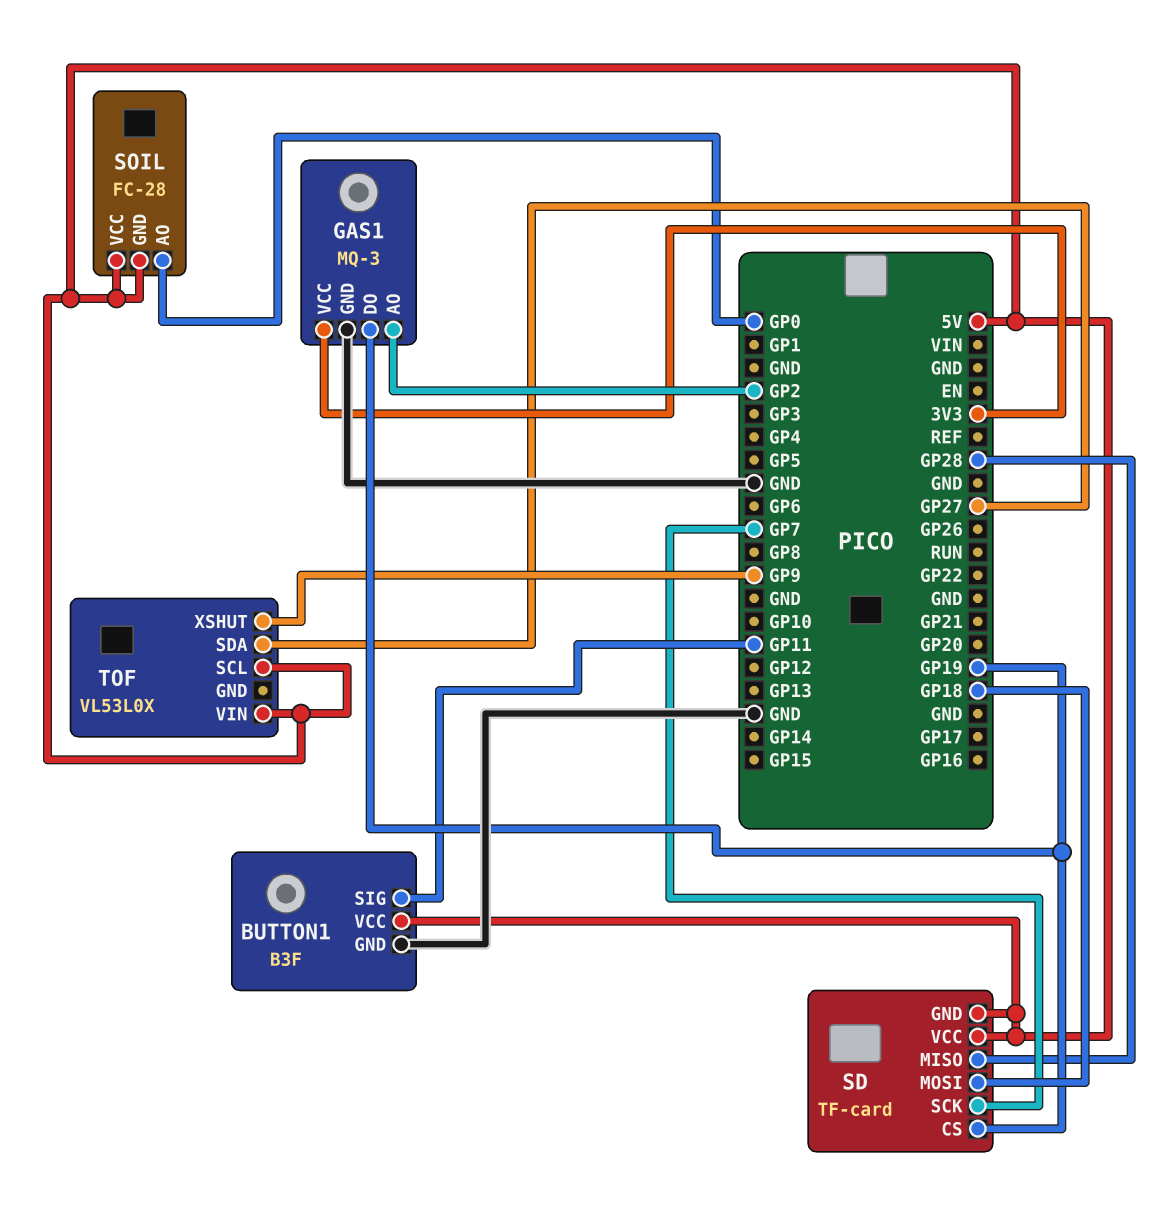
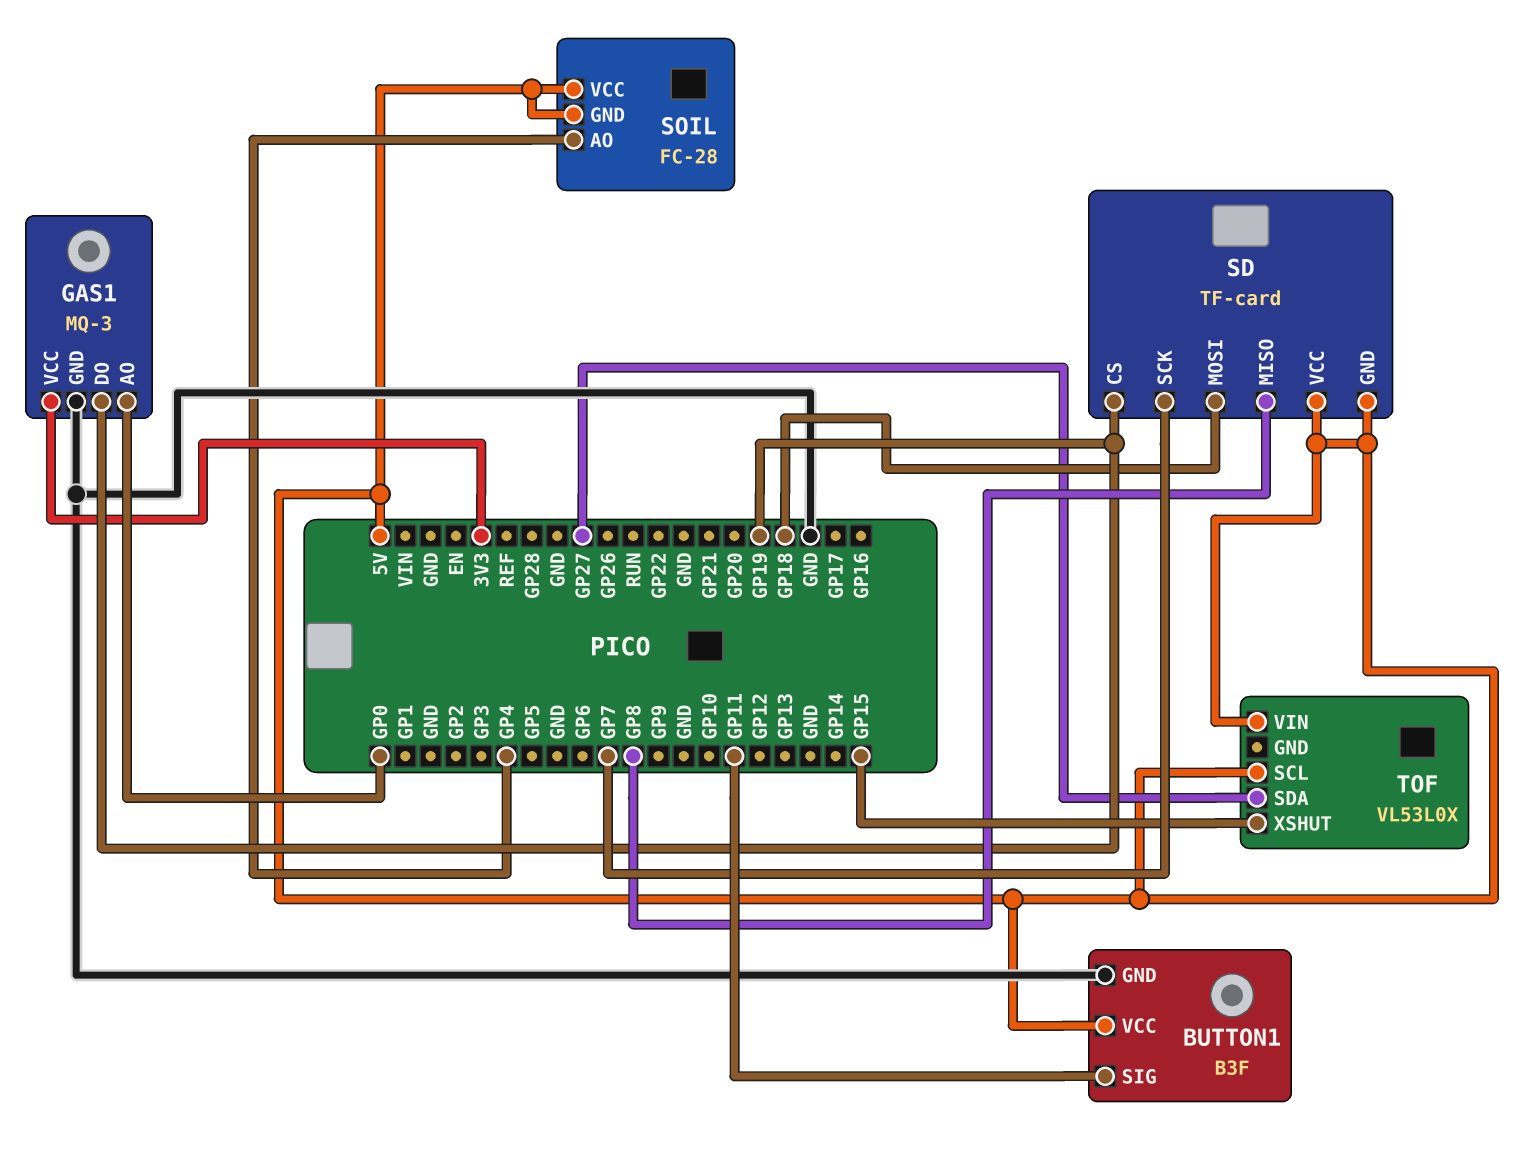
GAS1 pin AO: GP2 -> GP0
SD pin MISO: GP28 -> GP8
SOIL pin AO: GP0 -> GP4
TOF pin XSHUT: GP9 -> GP15

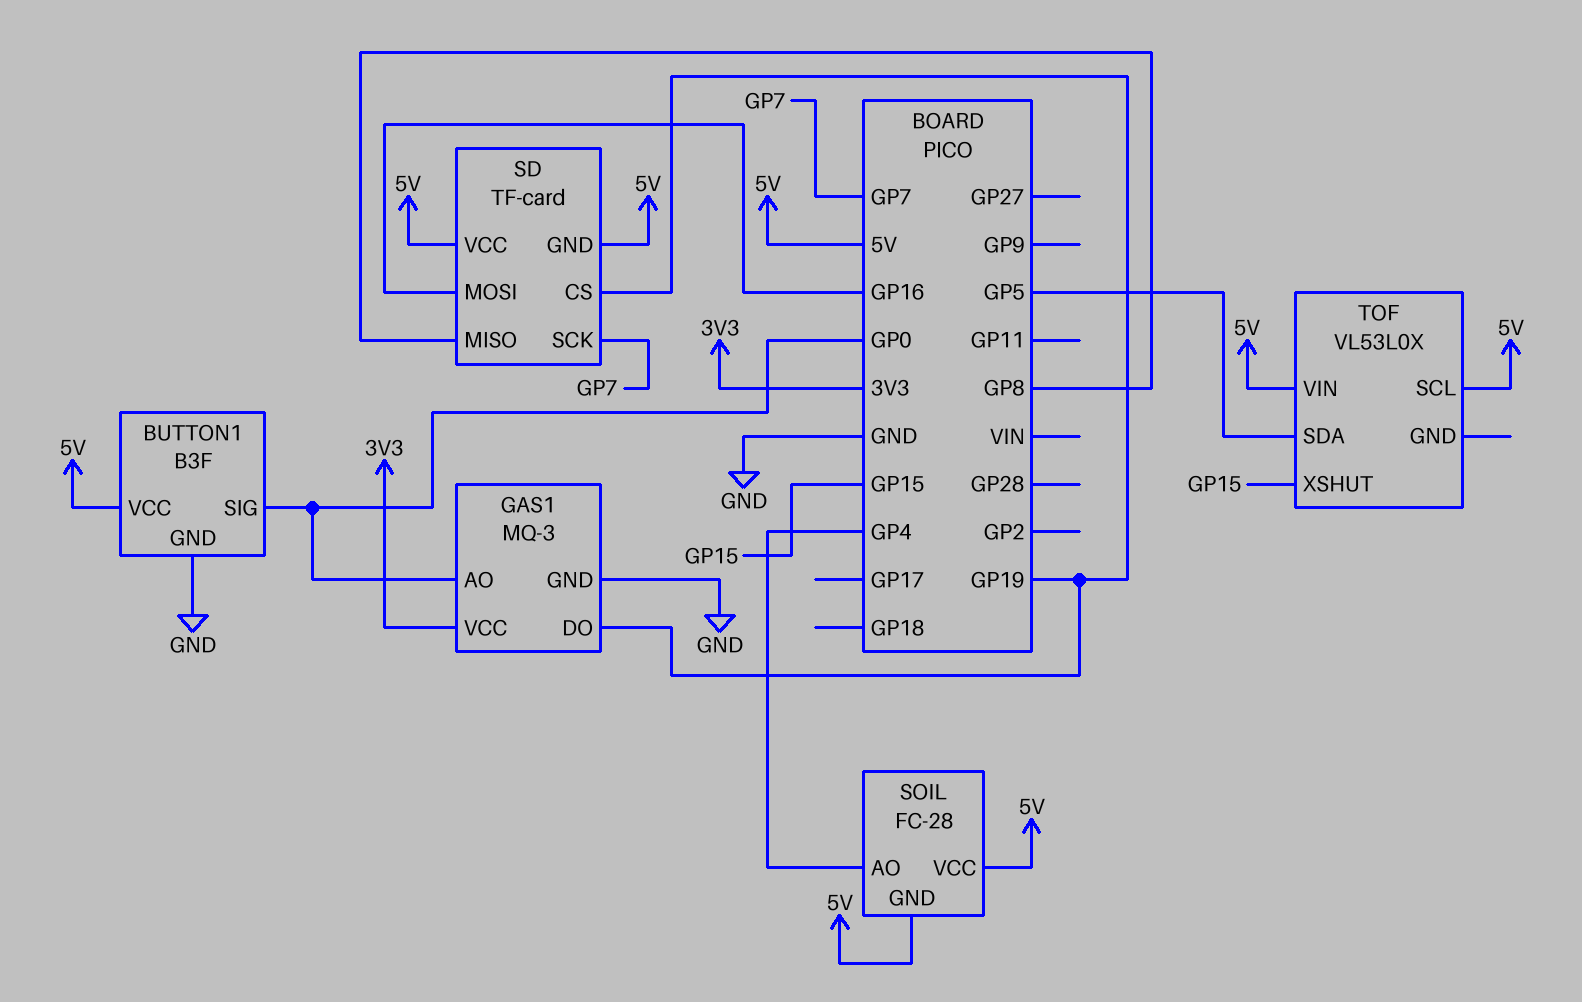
BUTTON1 pin SIG: GP11 -> GP0
SD pin MOSI: GP18 -> GP16
TOF pin SDA: GP27 -> GP5

